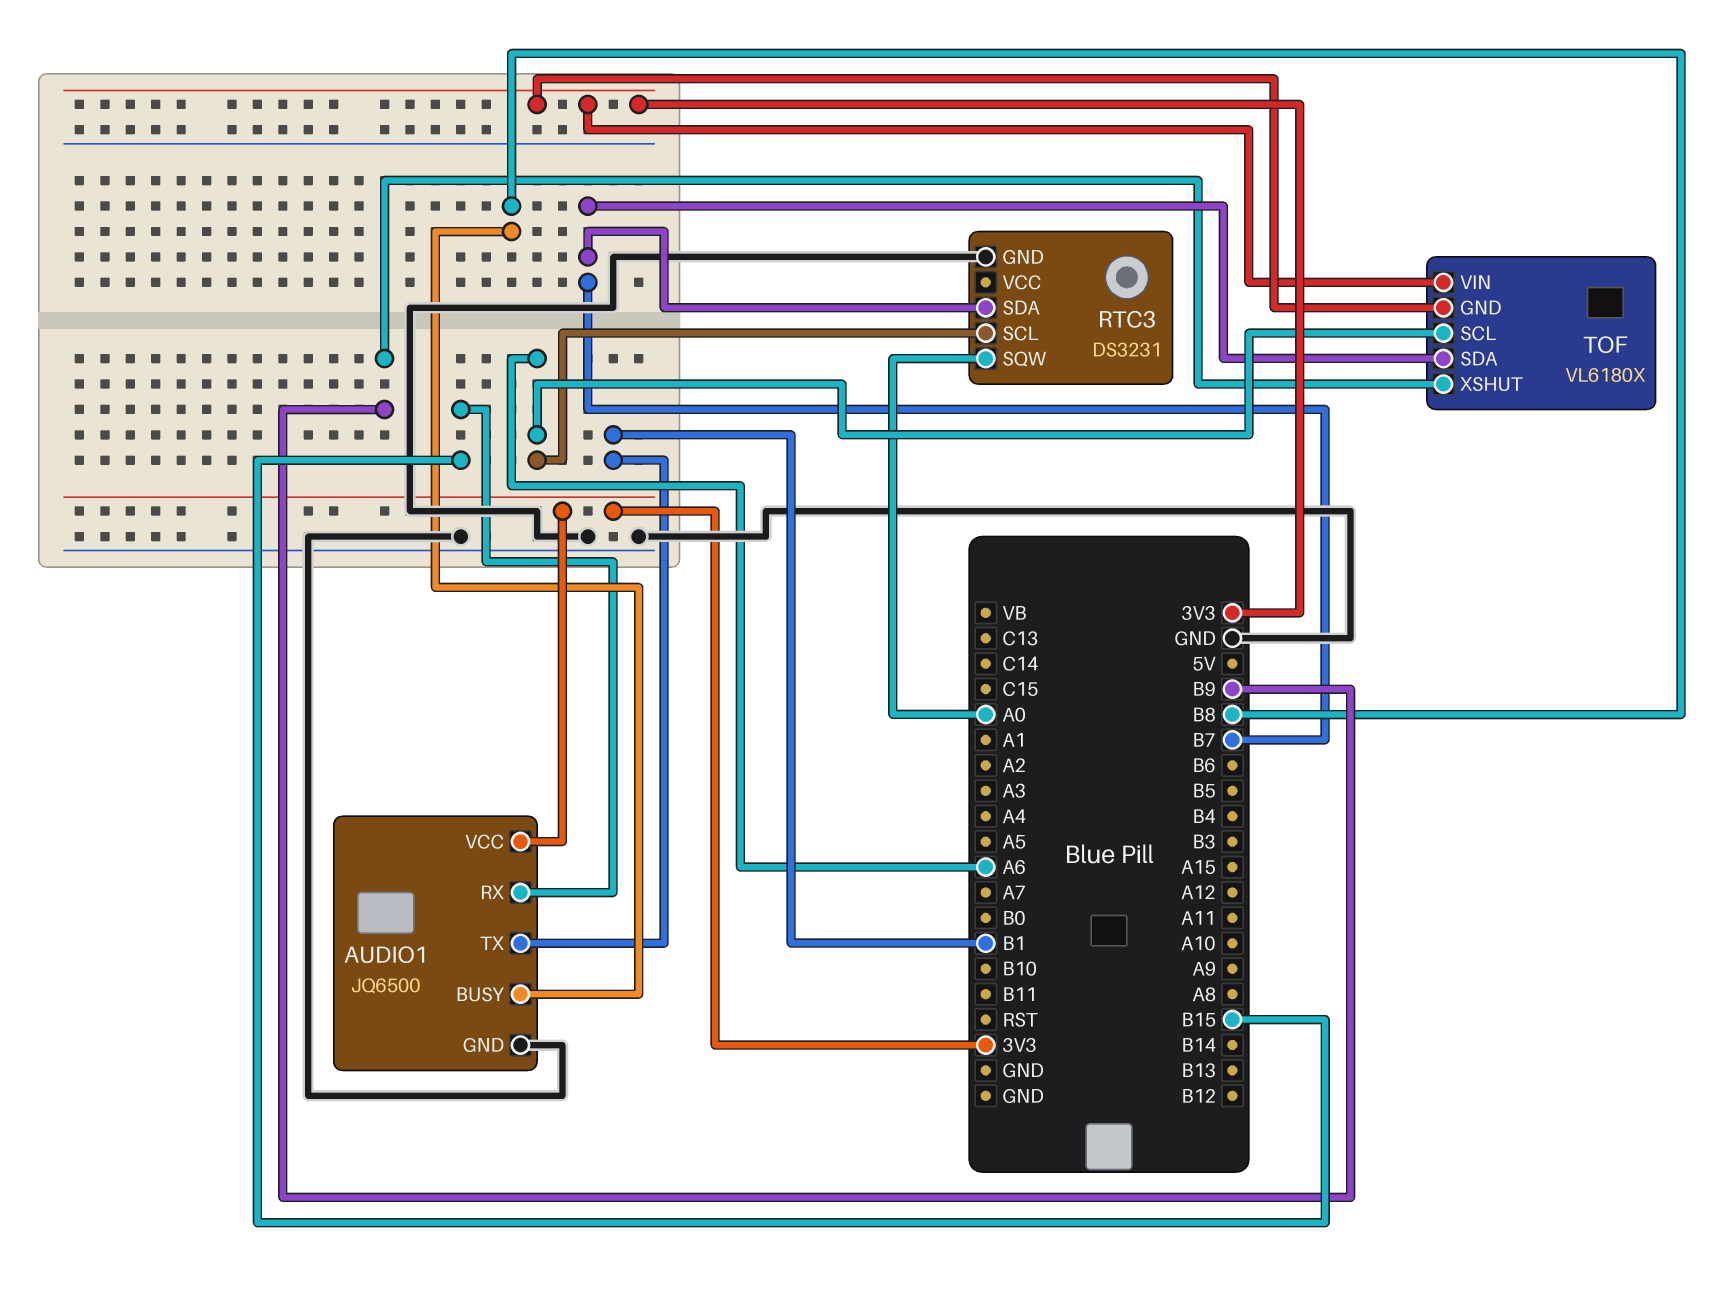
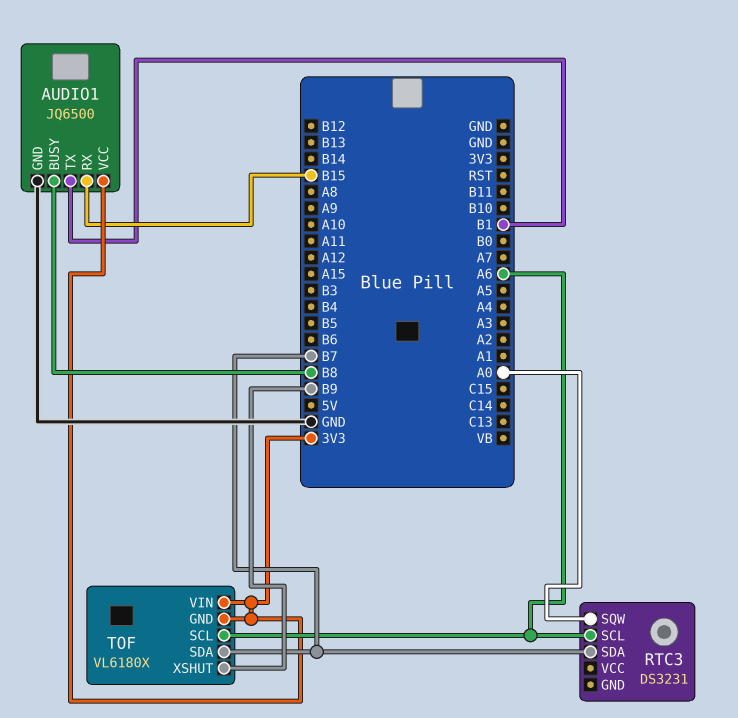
RTC3 pin GND: GND -> none

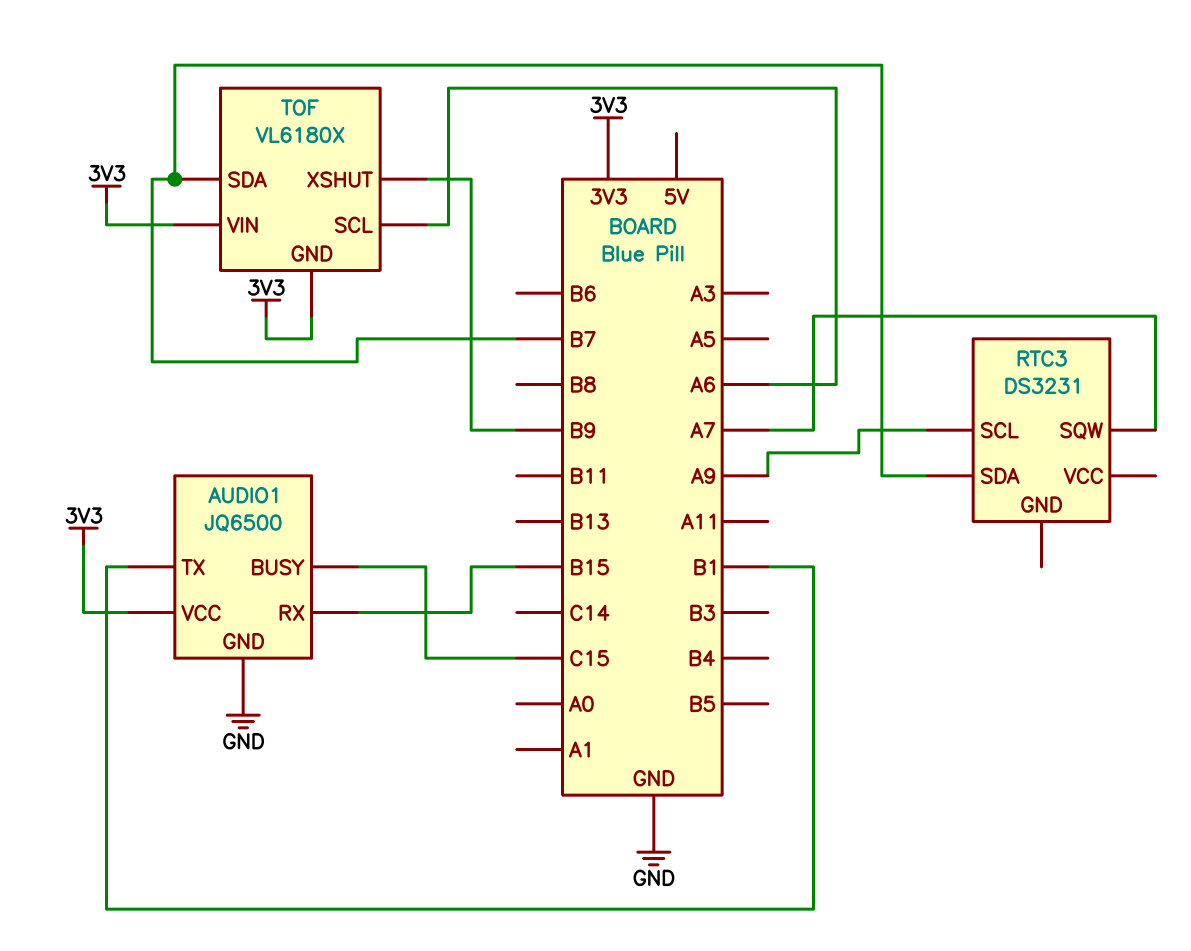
AUDIO1 pin BUSY: B8 -> C15
RTC3 pin SCL: A6 -> A9
RTC3 pin SQW: A0 -> A7

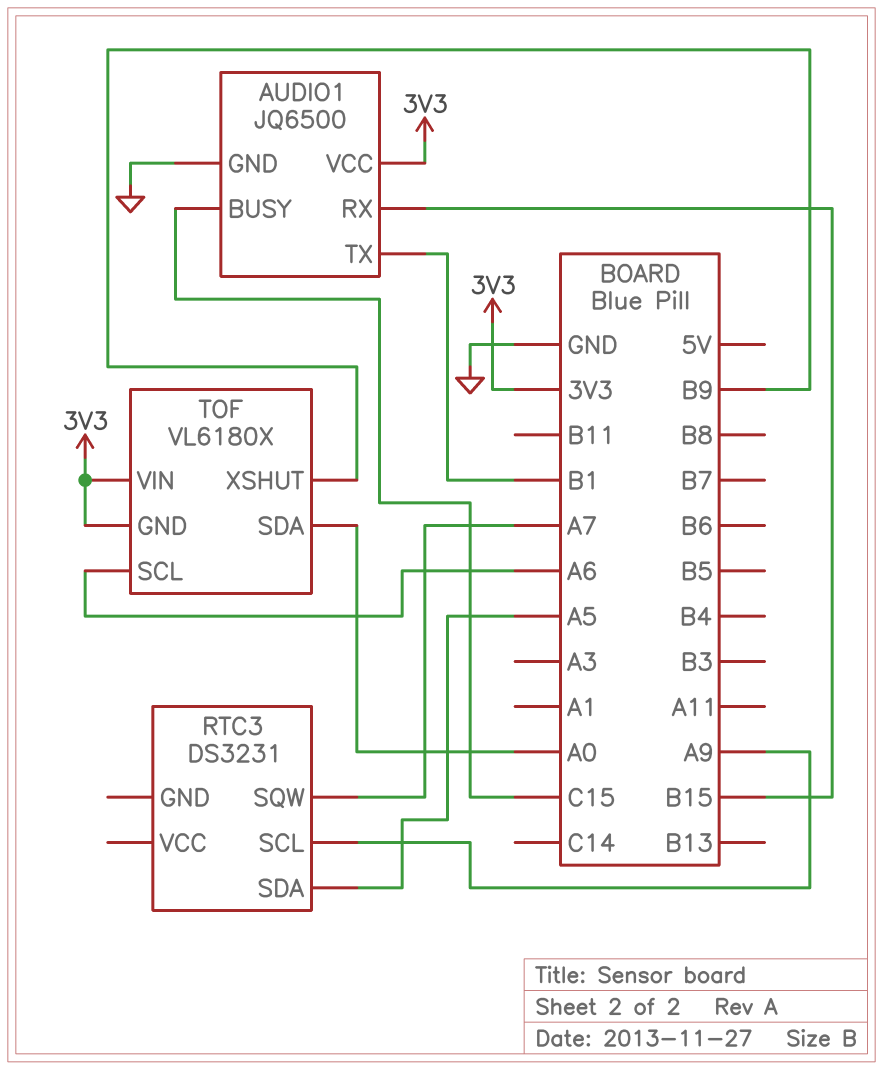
RTC3 pin SDA: B7 -> A5
TOF pin SDA: B7 -> A0

